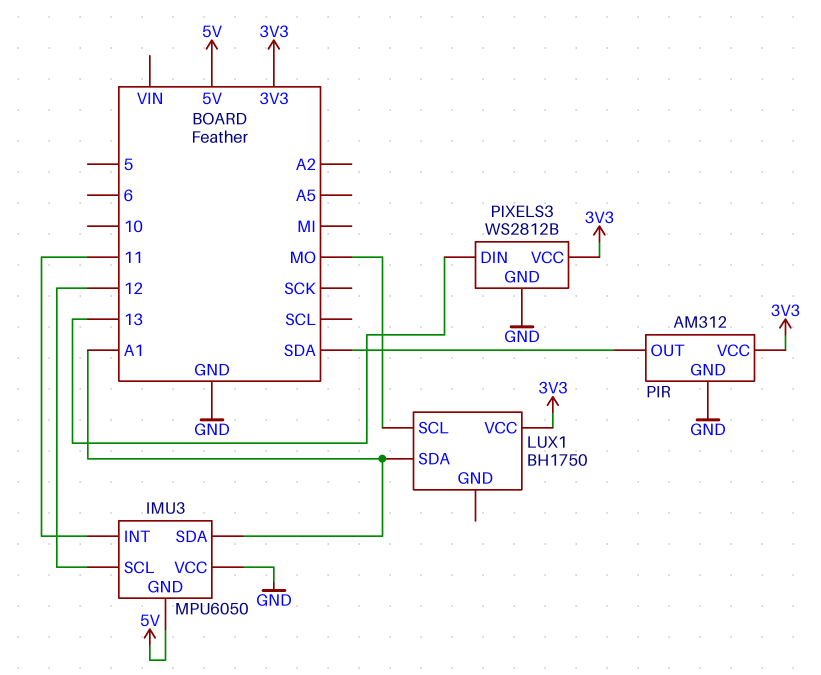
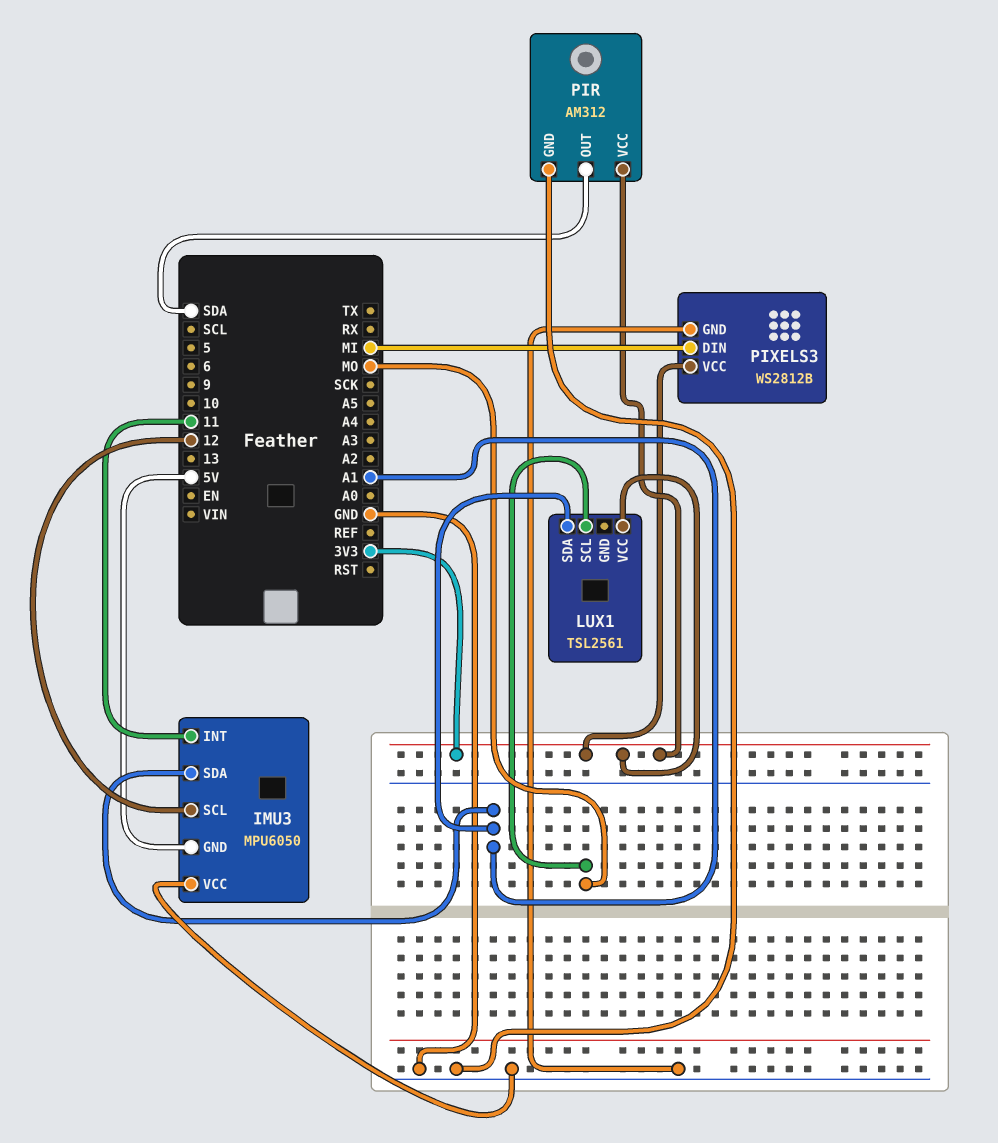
LUX1: BH1750 -> TSL2561
PIXELS3 pin DIN: 13 -> MI

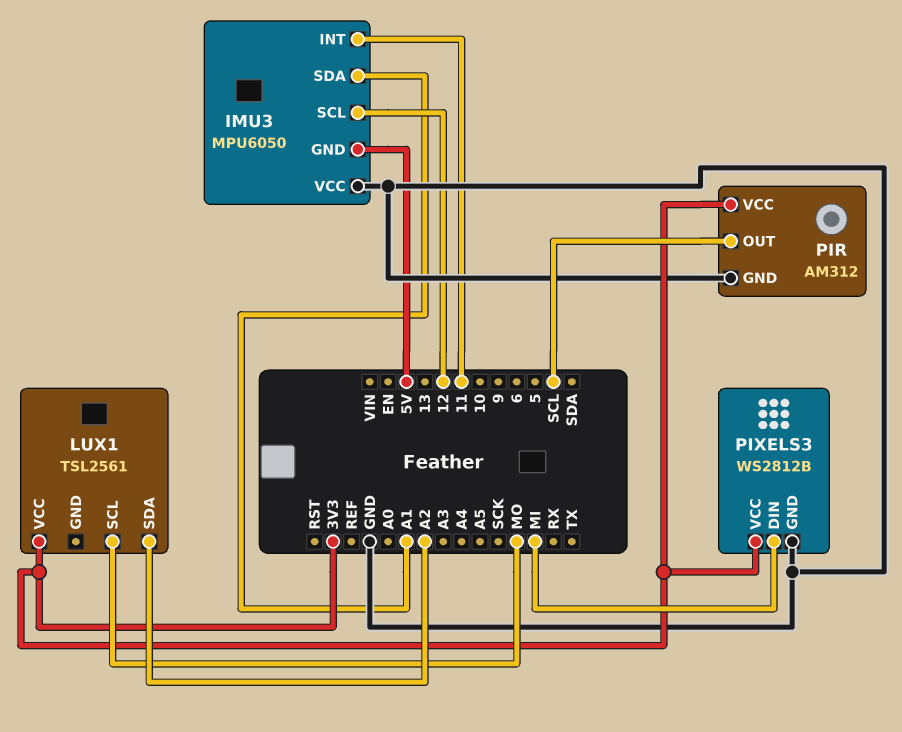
LUX1 pin SDA: A1 -> A2
PIR pin OUT: SDA -> SCL

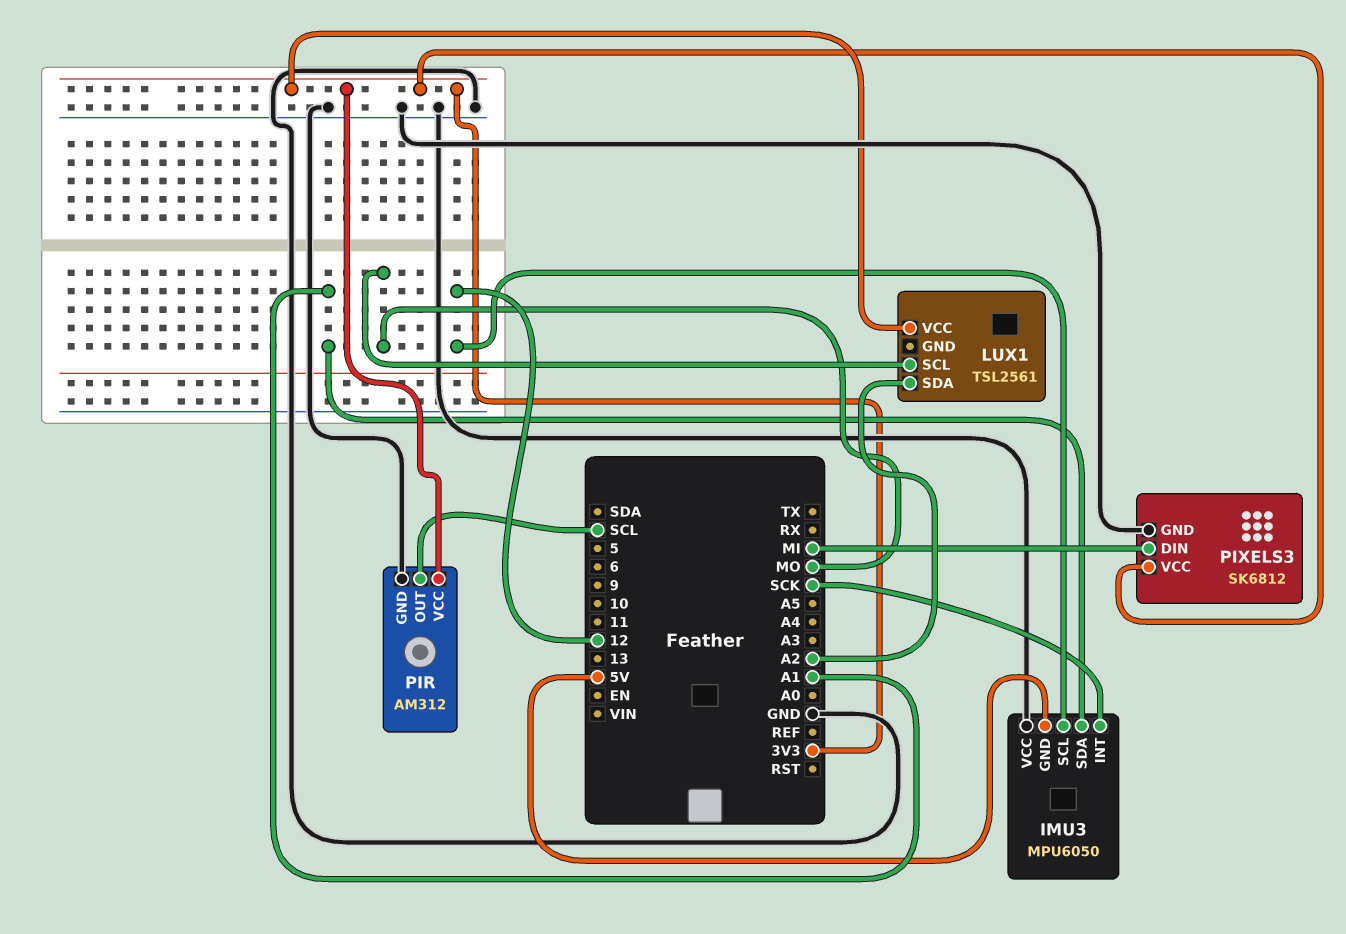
IMU3 pin INT: 11 -> SCK
PIXELS3: WS2812B -> SK6812

